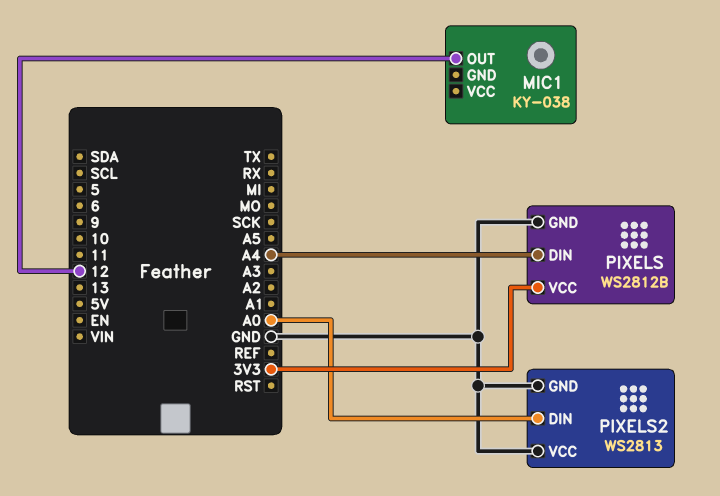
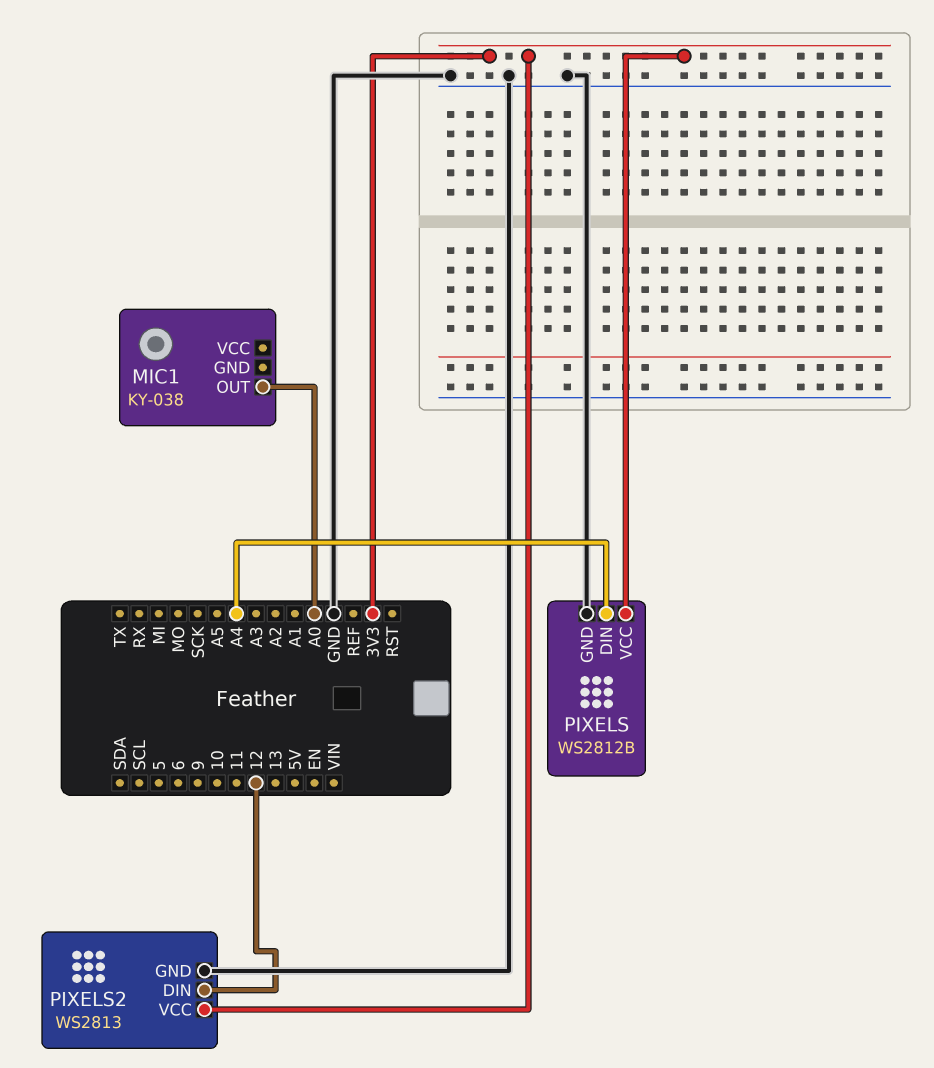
MIC1 pin OUT: 12 -> A0
PIXELS2 pin DIN: A0 -> 12
PIXELS2 pin VCC: GND -> 3V3

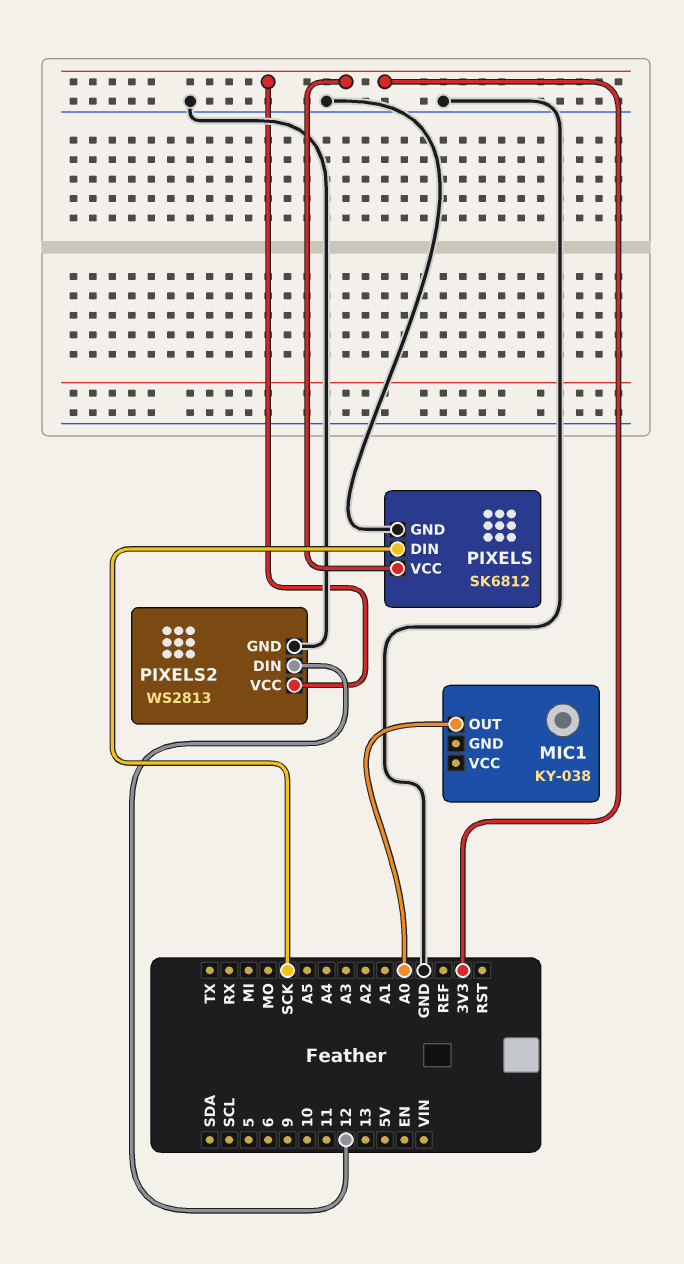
PIXELS: WS2812B -> SK6812
PIXELS pin DIN: A4 -> SCK

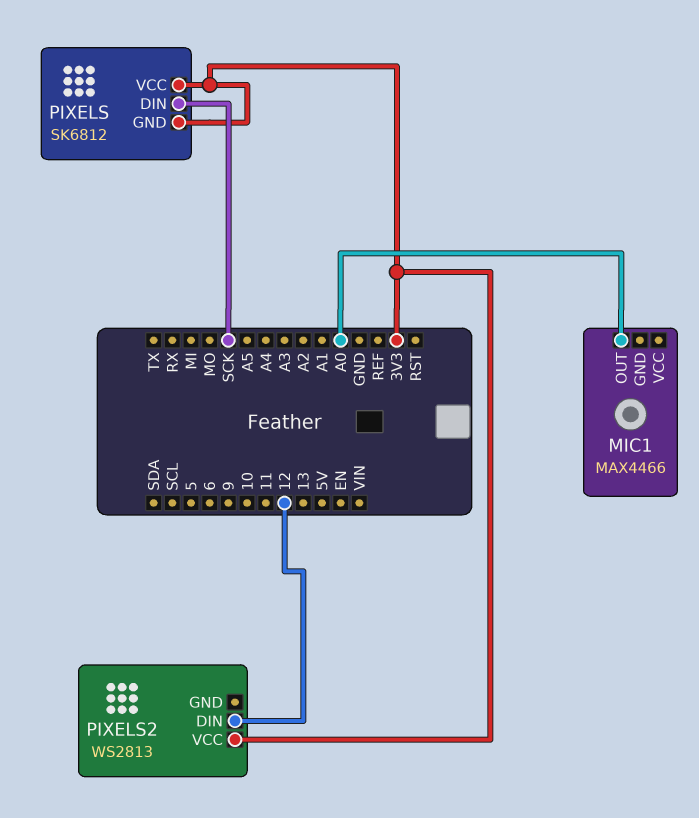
MIC1: KY-038 -> MAX4466
PIXELS pin GND: GND -> 3V3
PIXELS2 pin GND: GND -> none

